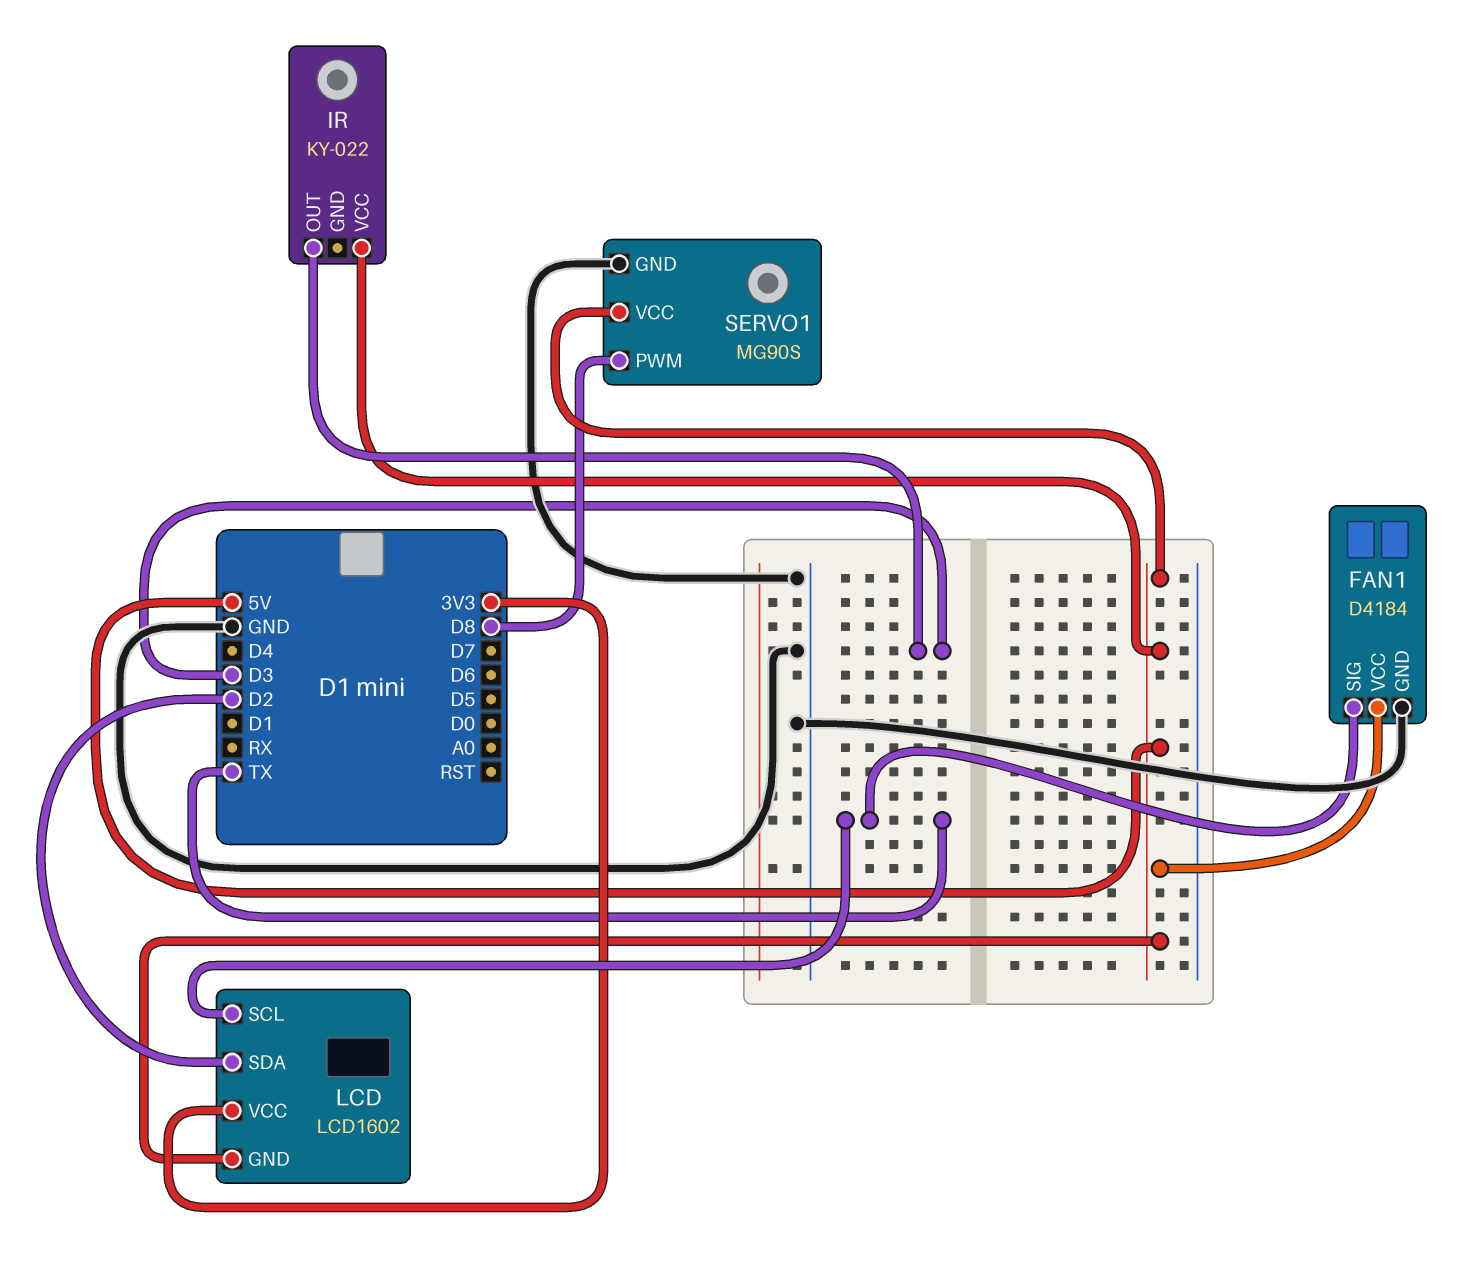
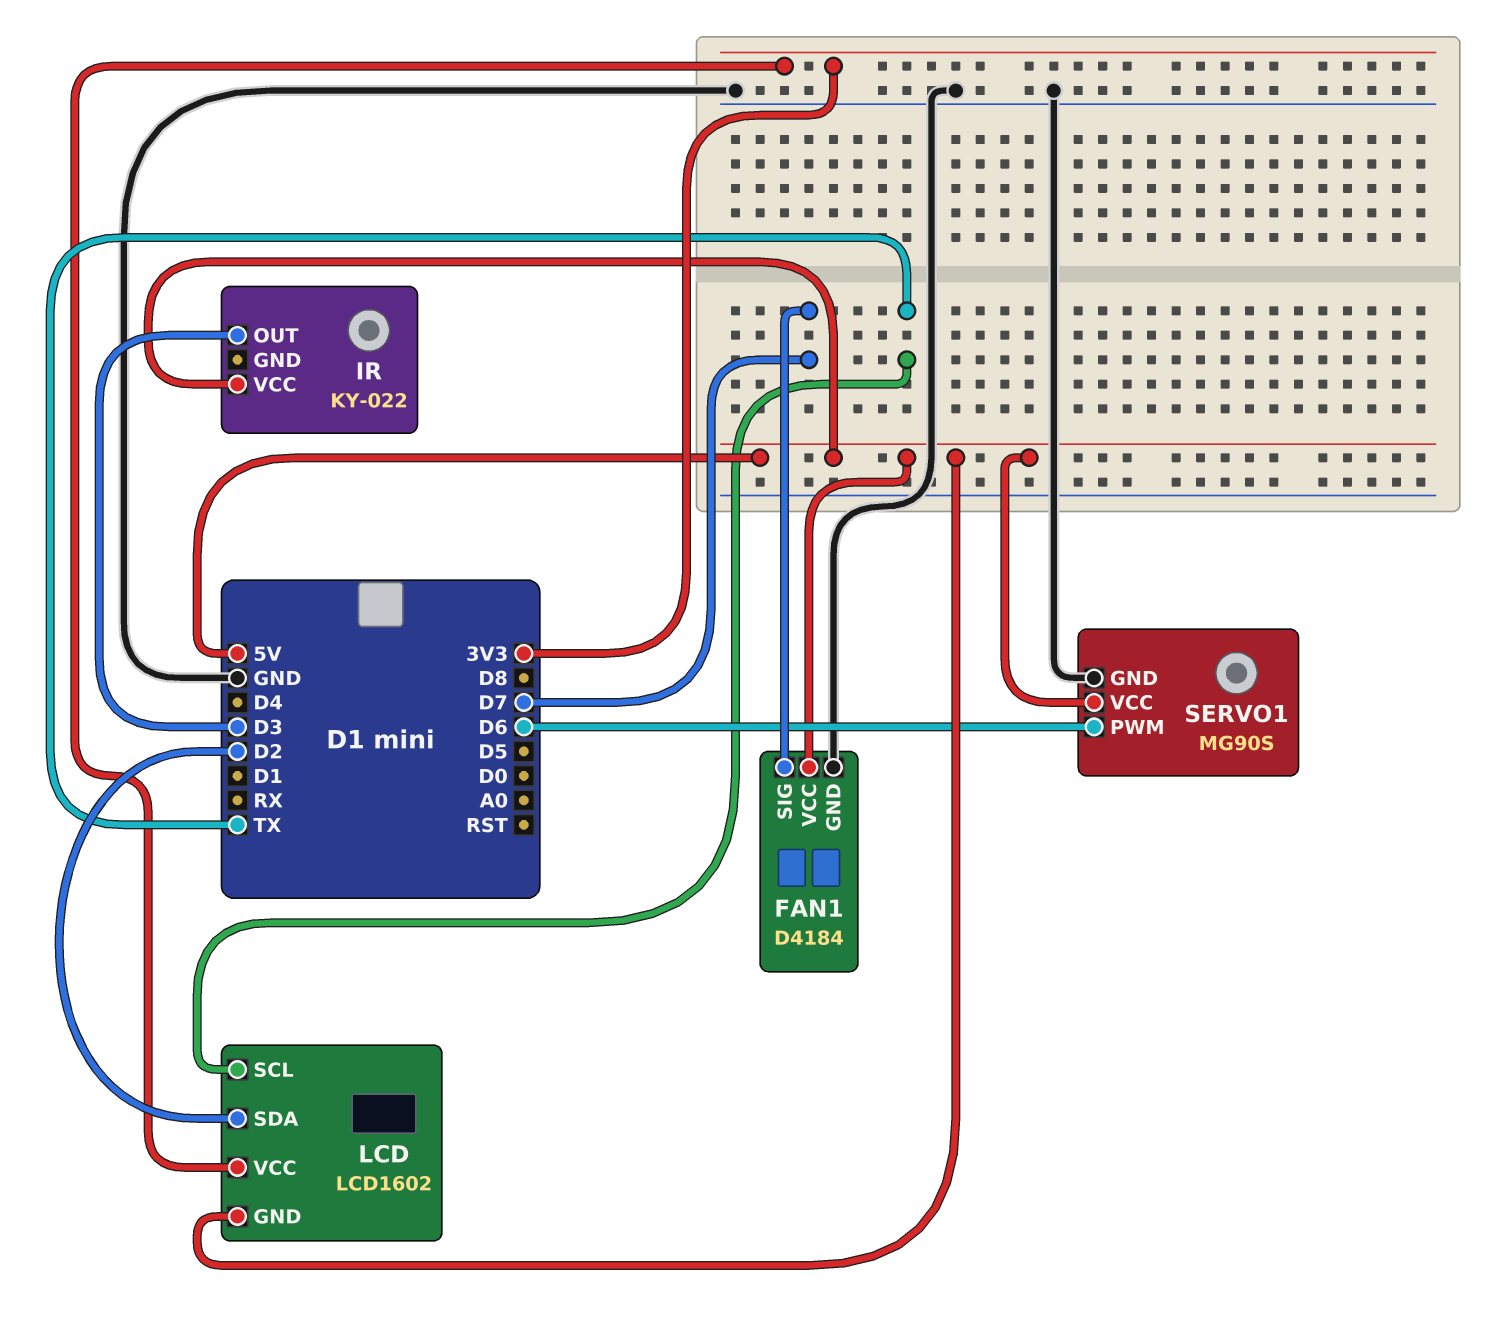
FAN1 pin SIG: TX -> D7
SERVO1 pin PWM: D8 -> D6

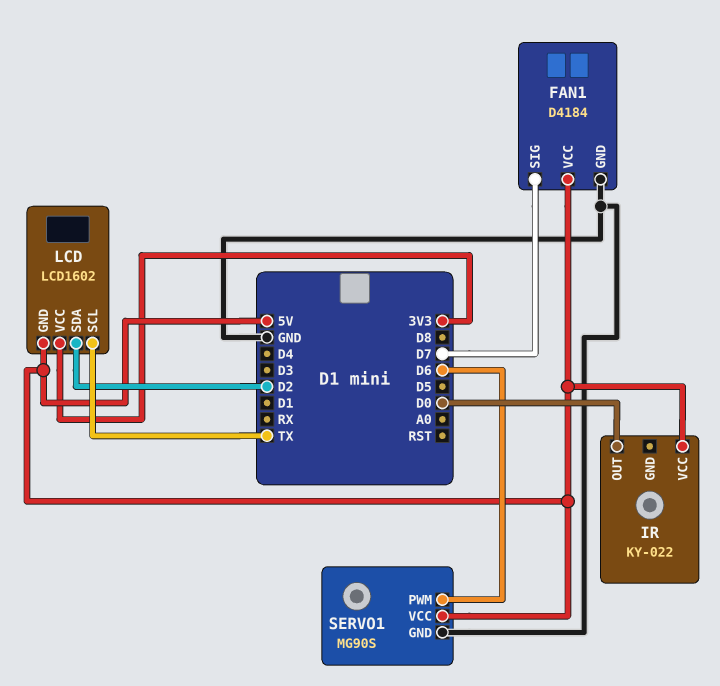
IR pin OUT: D3 -> D0

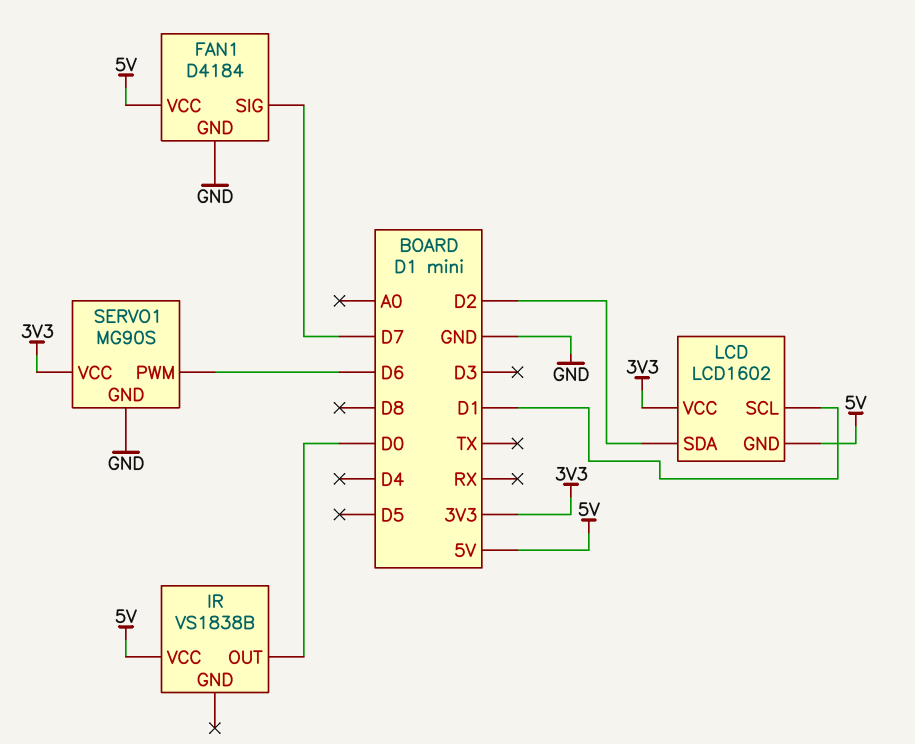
IR: KY-022 -> VS1838B
LCD pin SCL: TX -> D1
SERVO1 pin VCC: 5V -> 3V3

